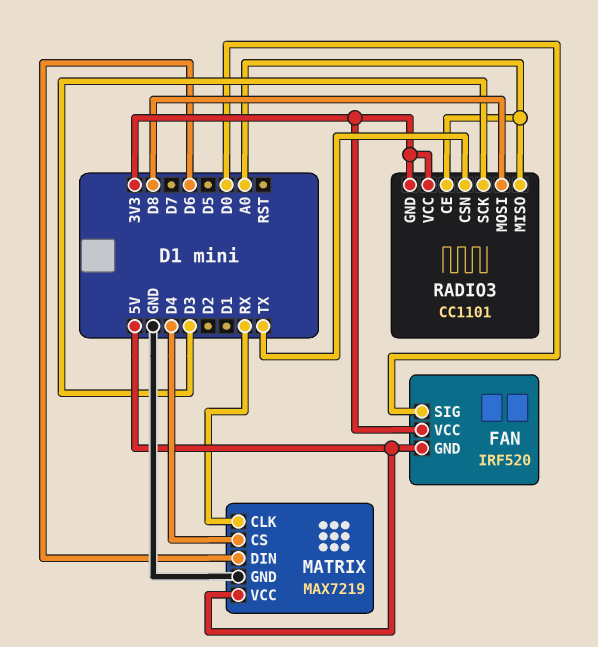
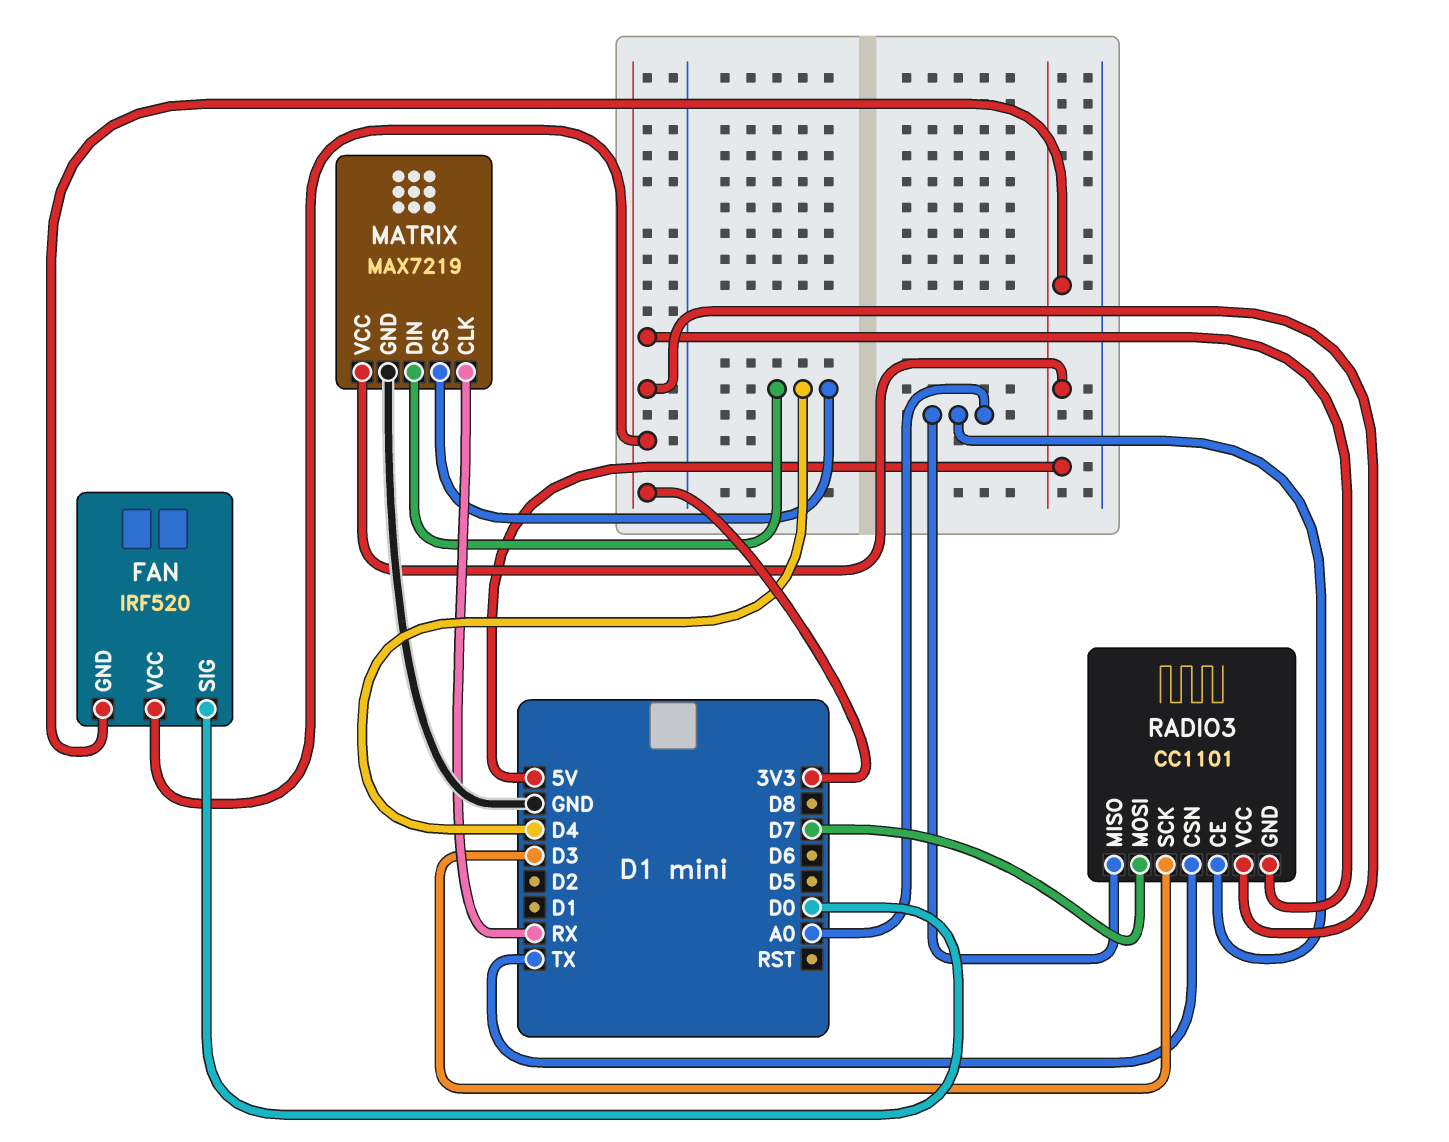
MATRIX pin DIN: D6 -> D4
RADIO3 pin MOSI: D8 -> D7

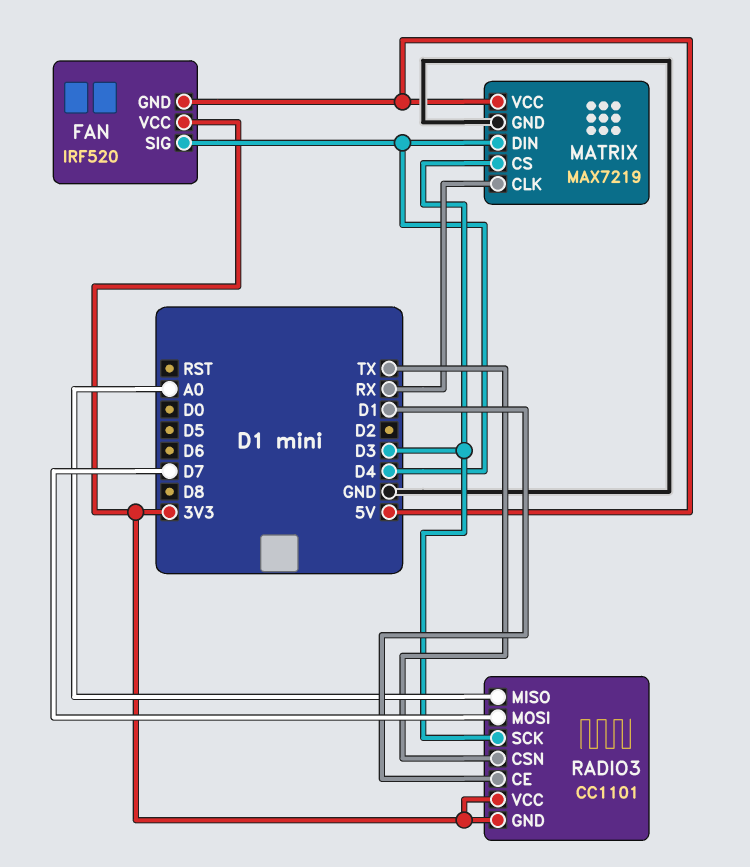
FAN pin SIG: D0 -> D4
MATRIX pin CS: D4 -> D3
RADIO3 pin CE: A0 -> D1

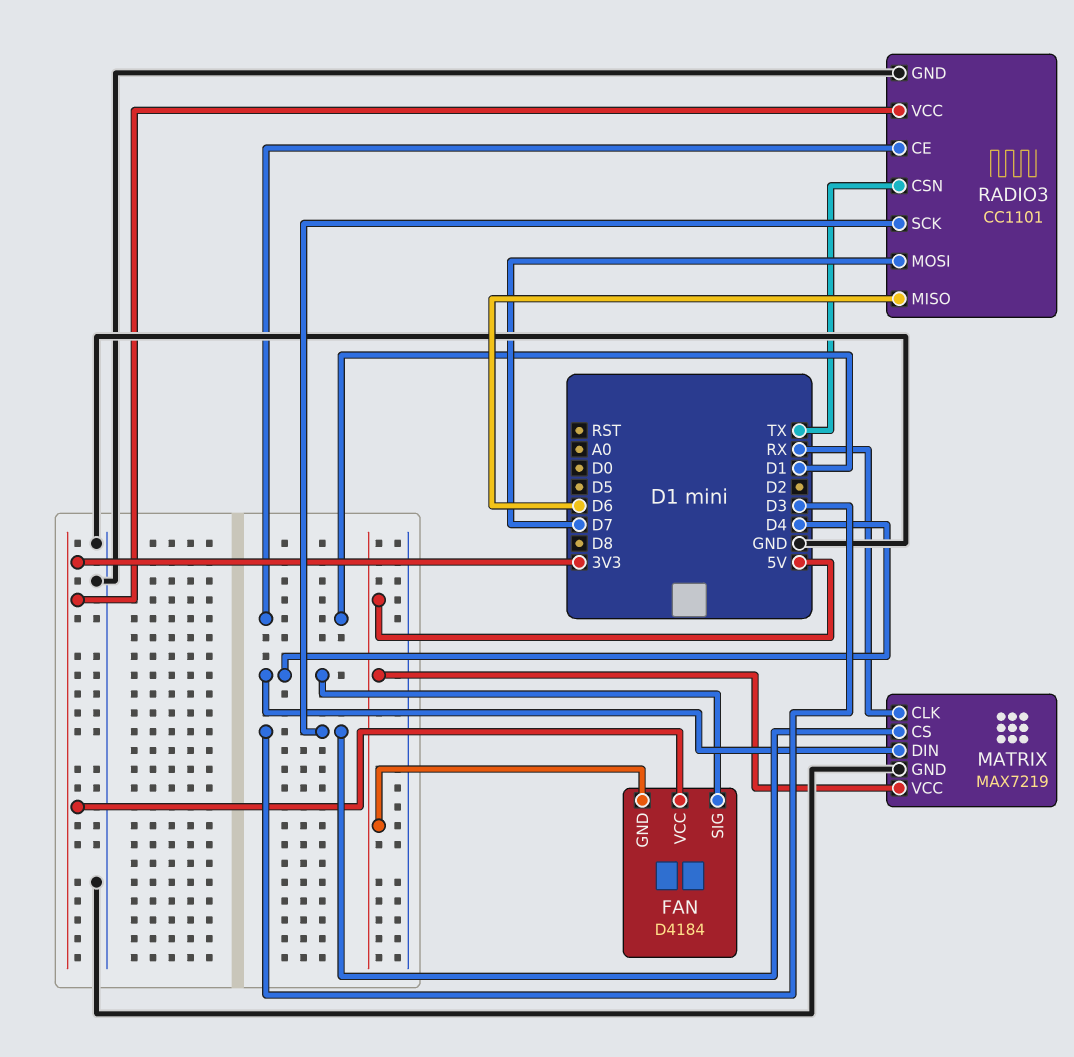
FAN: IRF520 -> D4184
RADIO3 pin GND: 3V3 -> GND
RADIO3 pin MISO: A0 -> D6

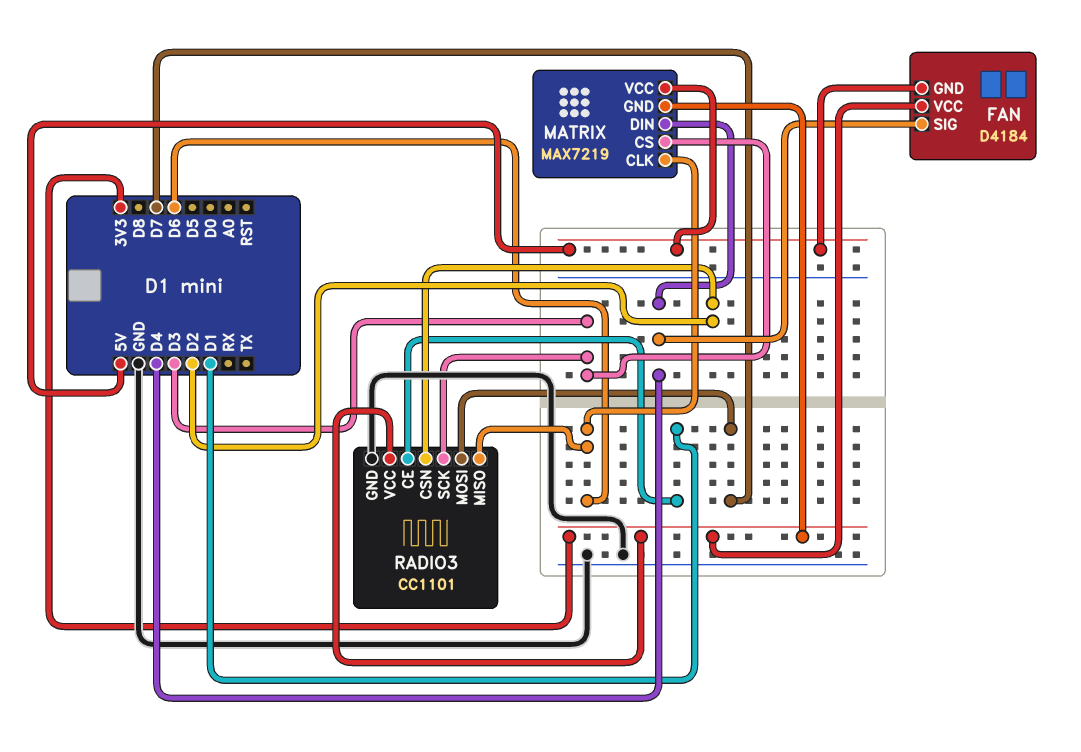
MATRIX pin CLK: RX -> D6
MATRIX pin GND: GND -> 3V3
RADIO3 pin CSN: TX -> D2

